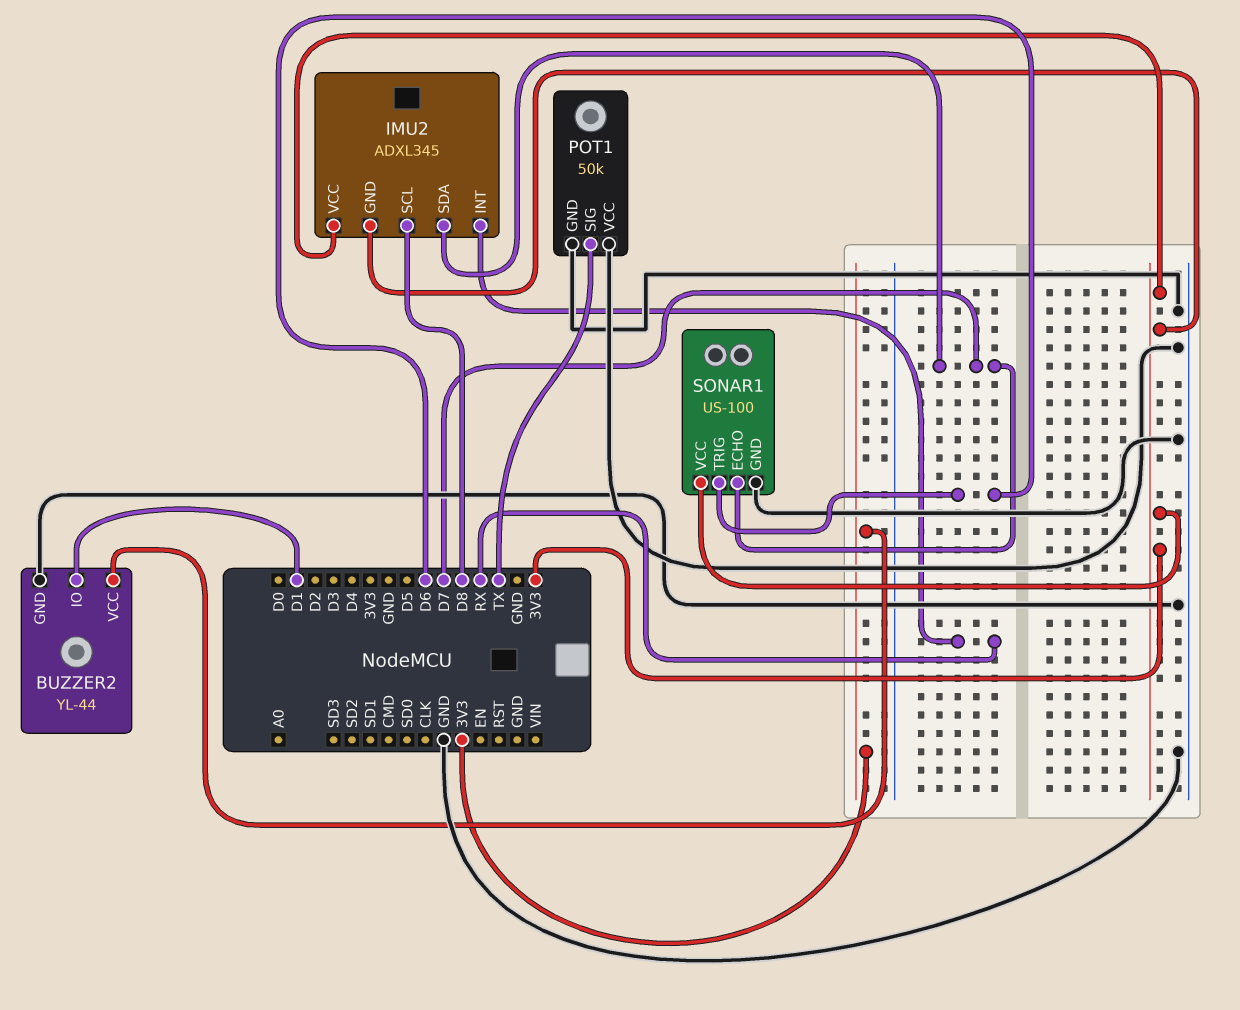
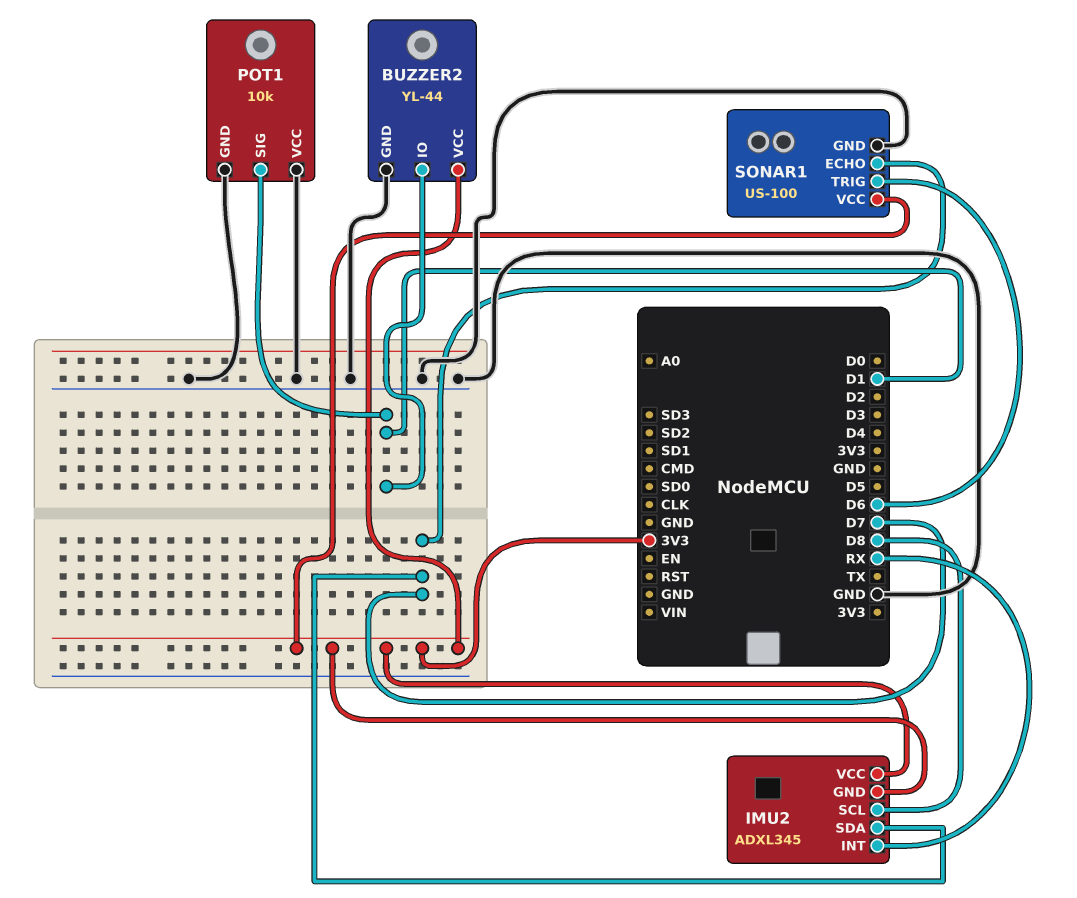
POT1: 50k -> 10k
POT1 pin SIG: TX -> D1

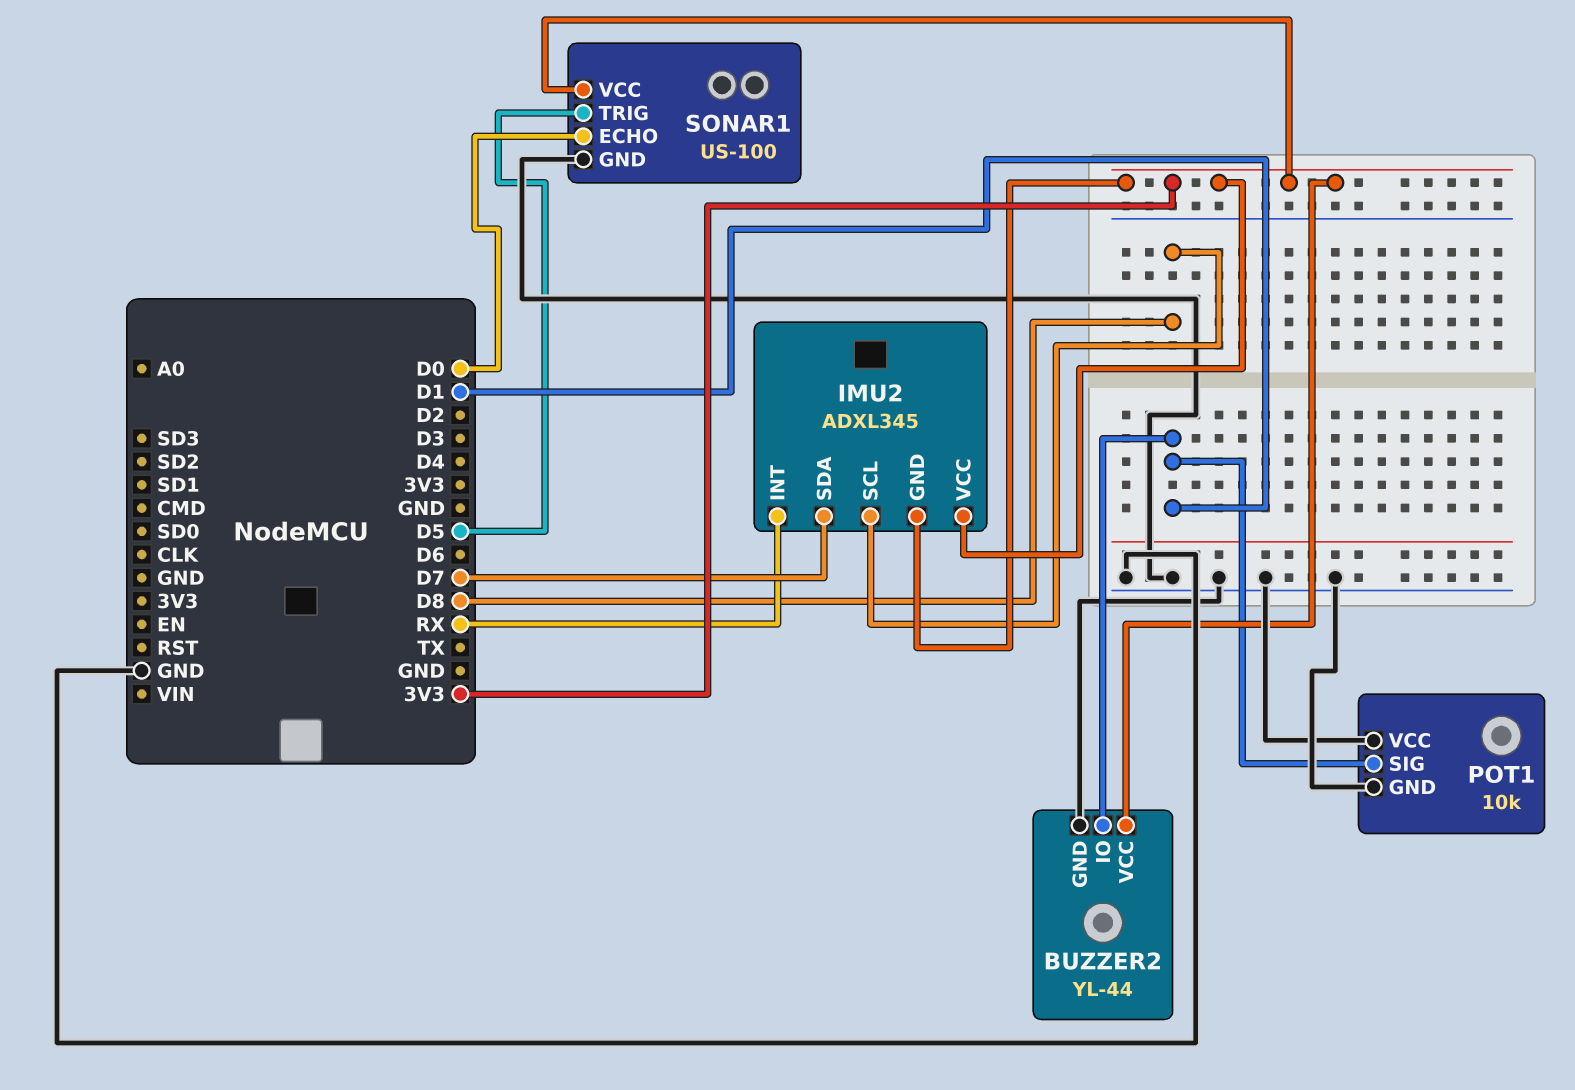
SONAR1 pin ECHO: D7 -> D0
SONAR1 pin TRIG: D6 -> D5

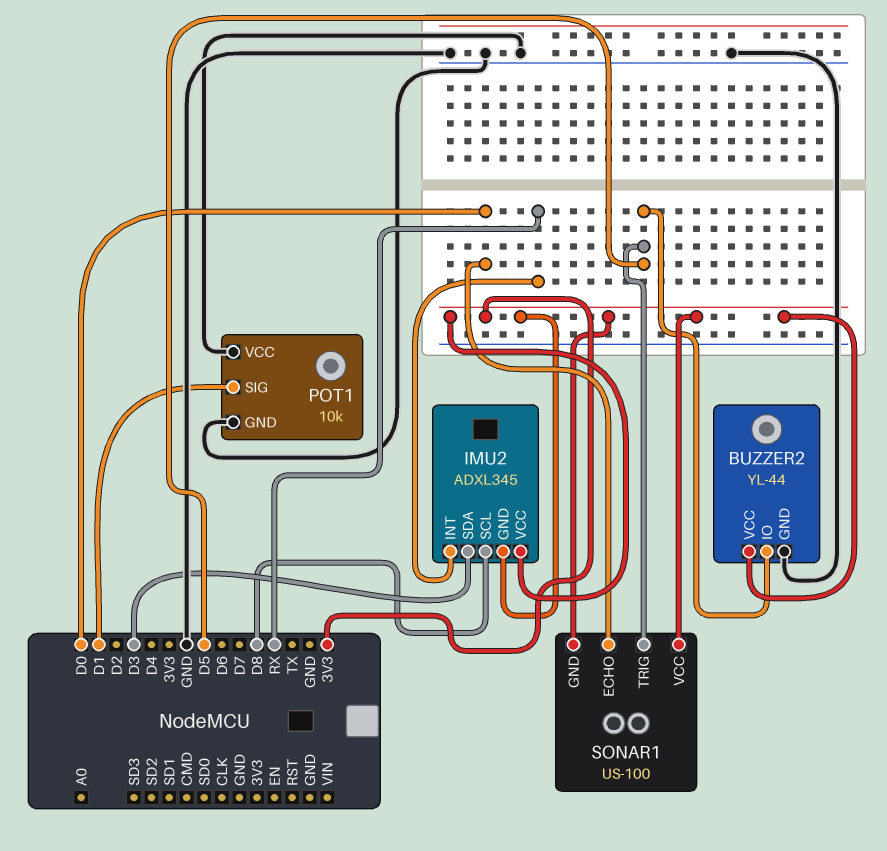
BUZZER2 pin IO: D1 -> D5
IMU2 pin SDA: D7 -> D3
SONAR1 pin GND: GND -> 3V3

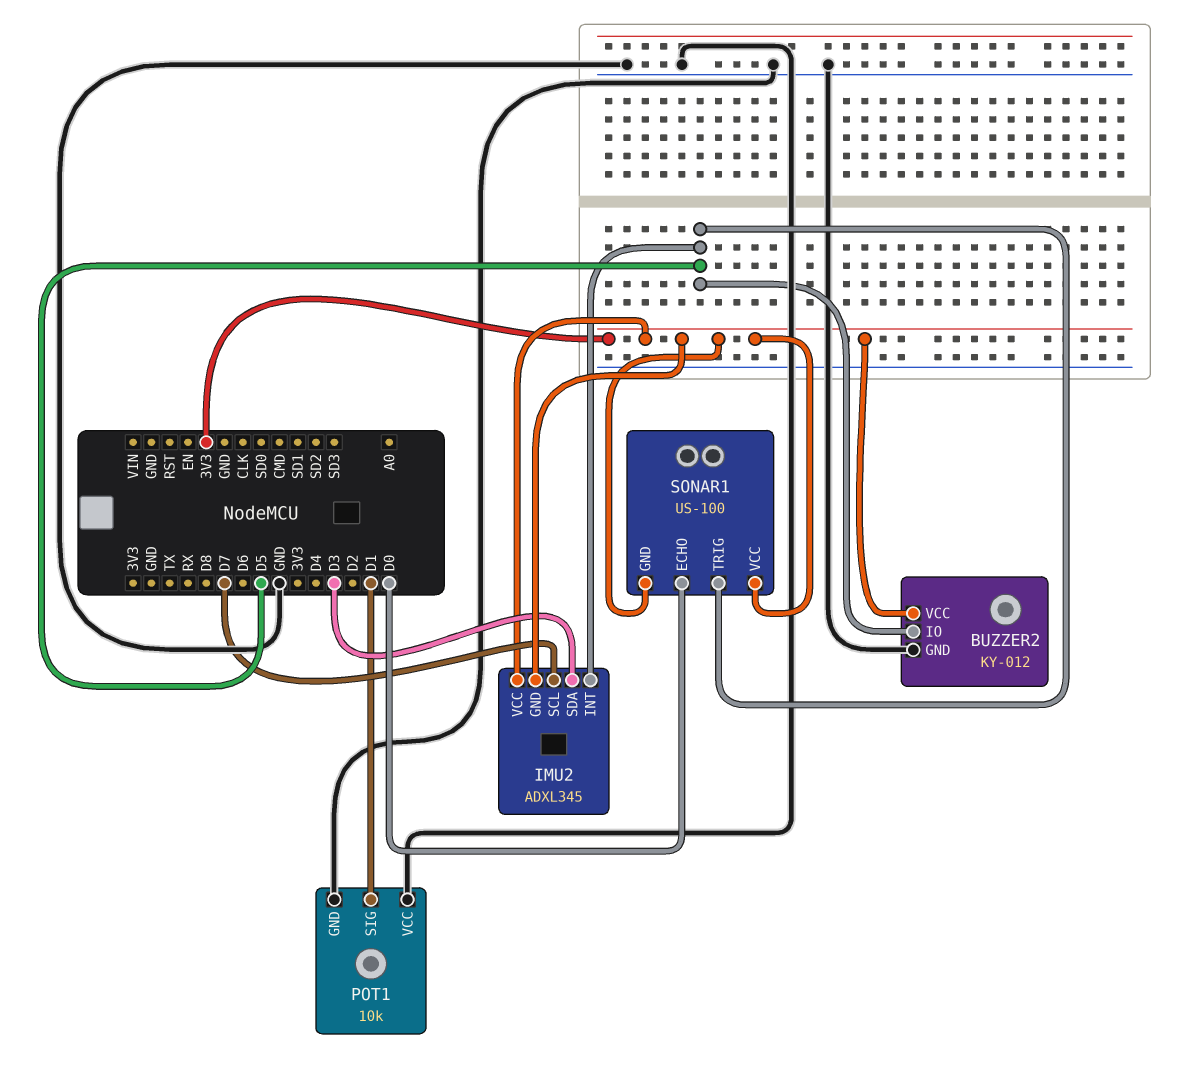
BUZZER2: YL-44 -> KY-012
IMU2 pin INT: RX -> D5
IMU2 pin SCL: D8 -> D7

